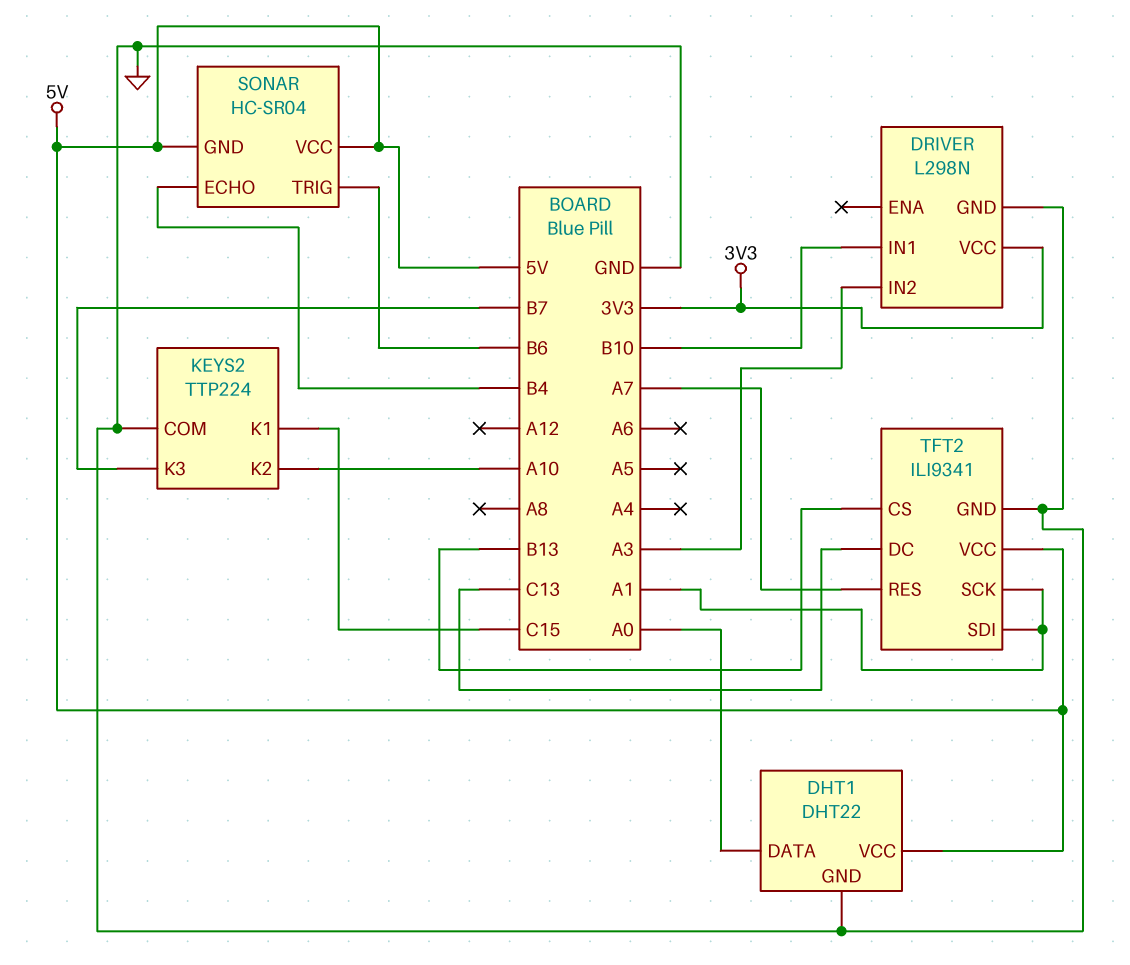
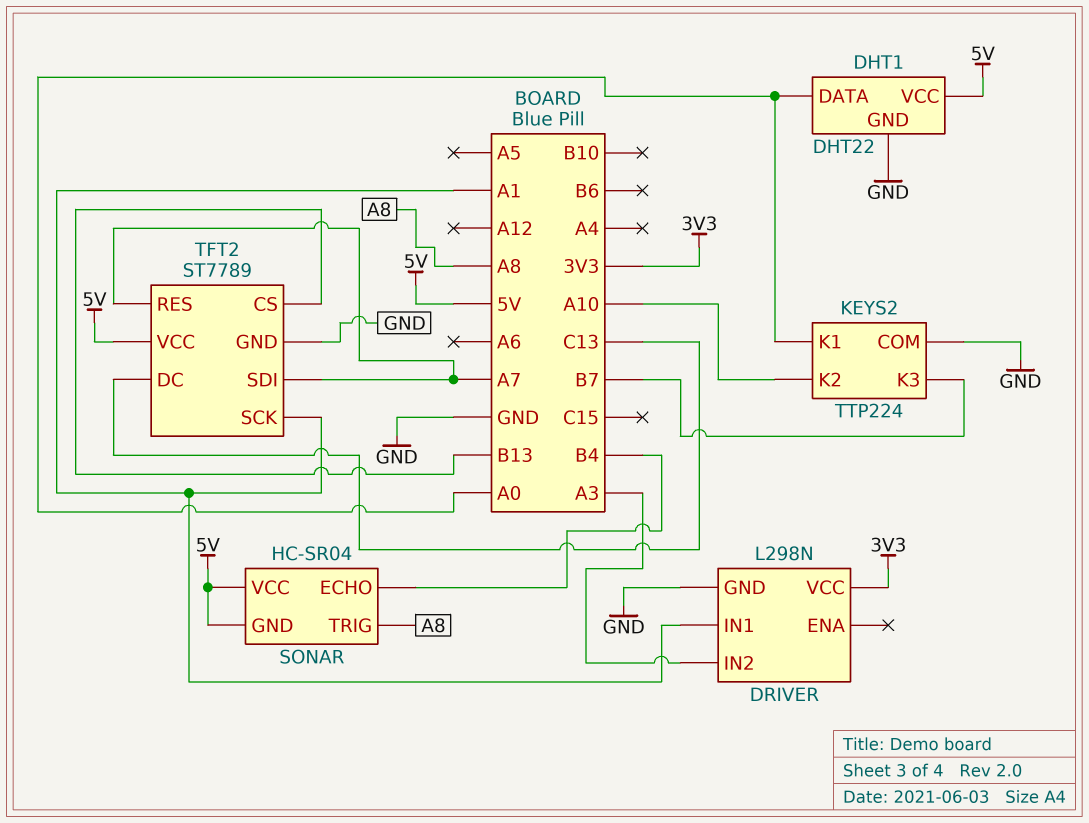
DRIVER pin IN1: B10 -> A1
KEYS2 pin K1: C15 -> A0
SONAR pin TRIG: B6 -> A8
TFT2: ILI9341 -> ST7789
TFT2 pin SDI: A1 -> A7

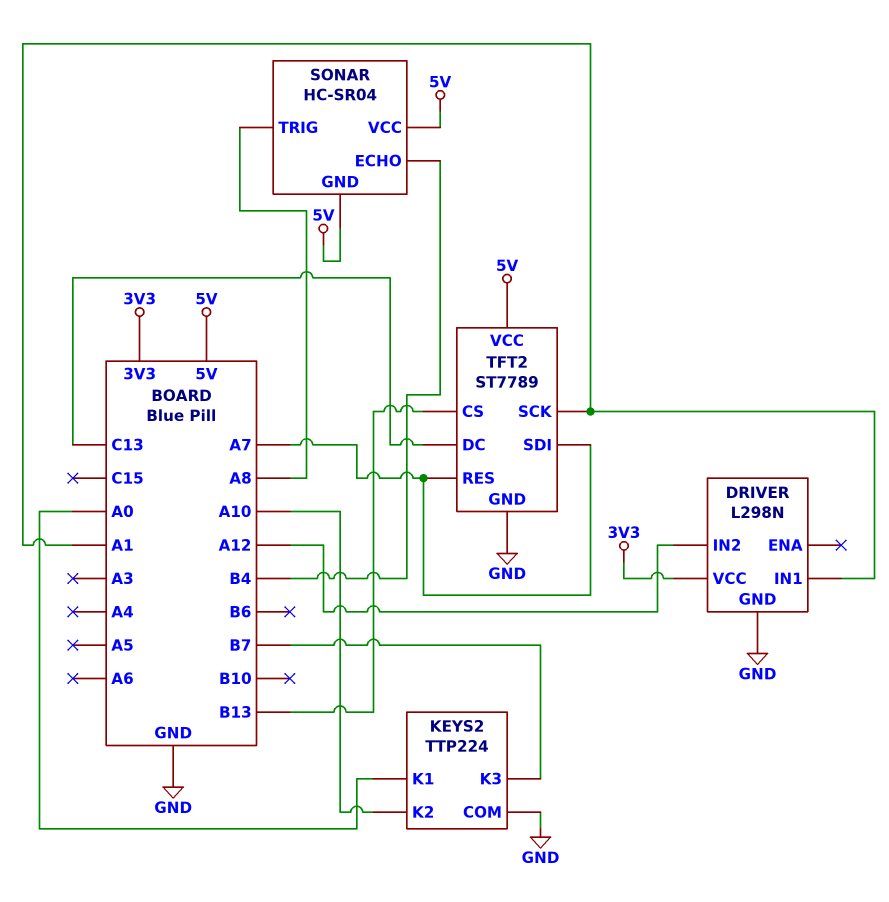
DHT1: DHT22 -> none
DHT1 pin DATA: A0 -> none
DHT1 pin GND: GND -> none
DHT1 pin VCC: 5V -> none
DRIVER pin IN2: A3 -> A12

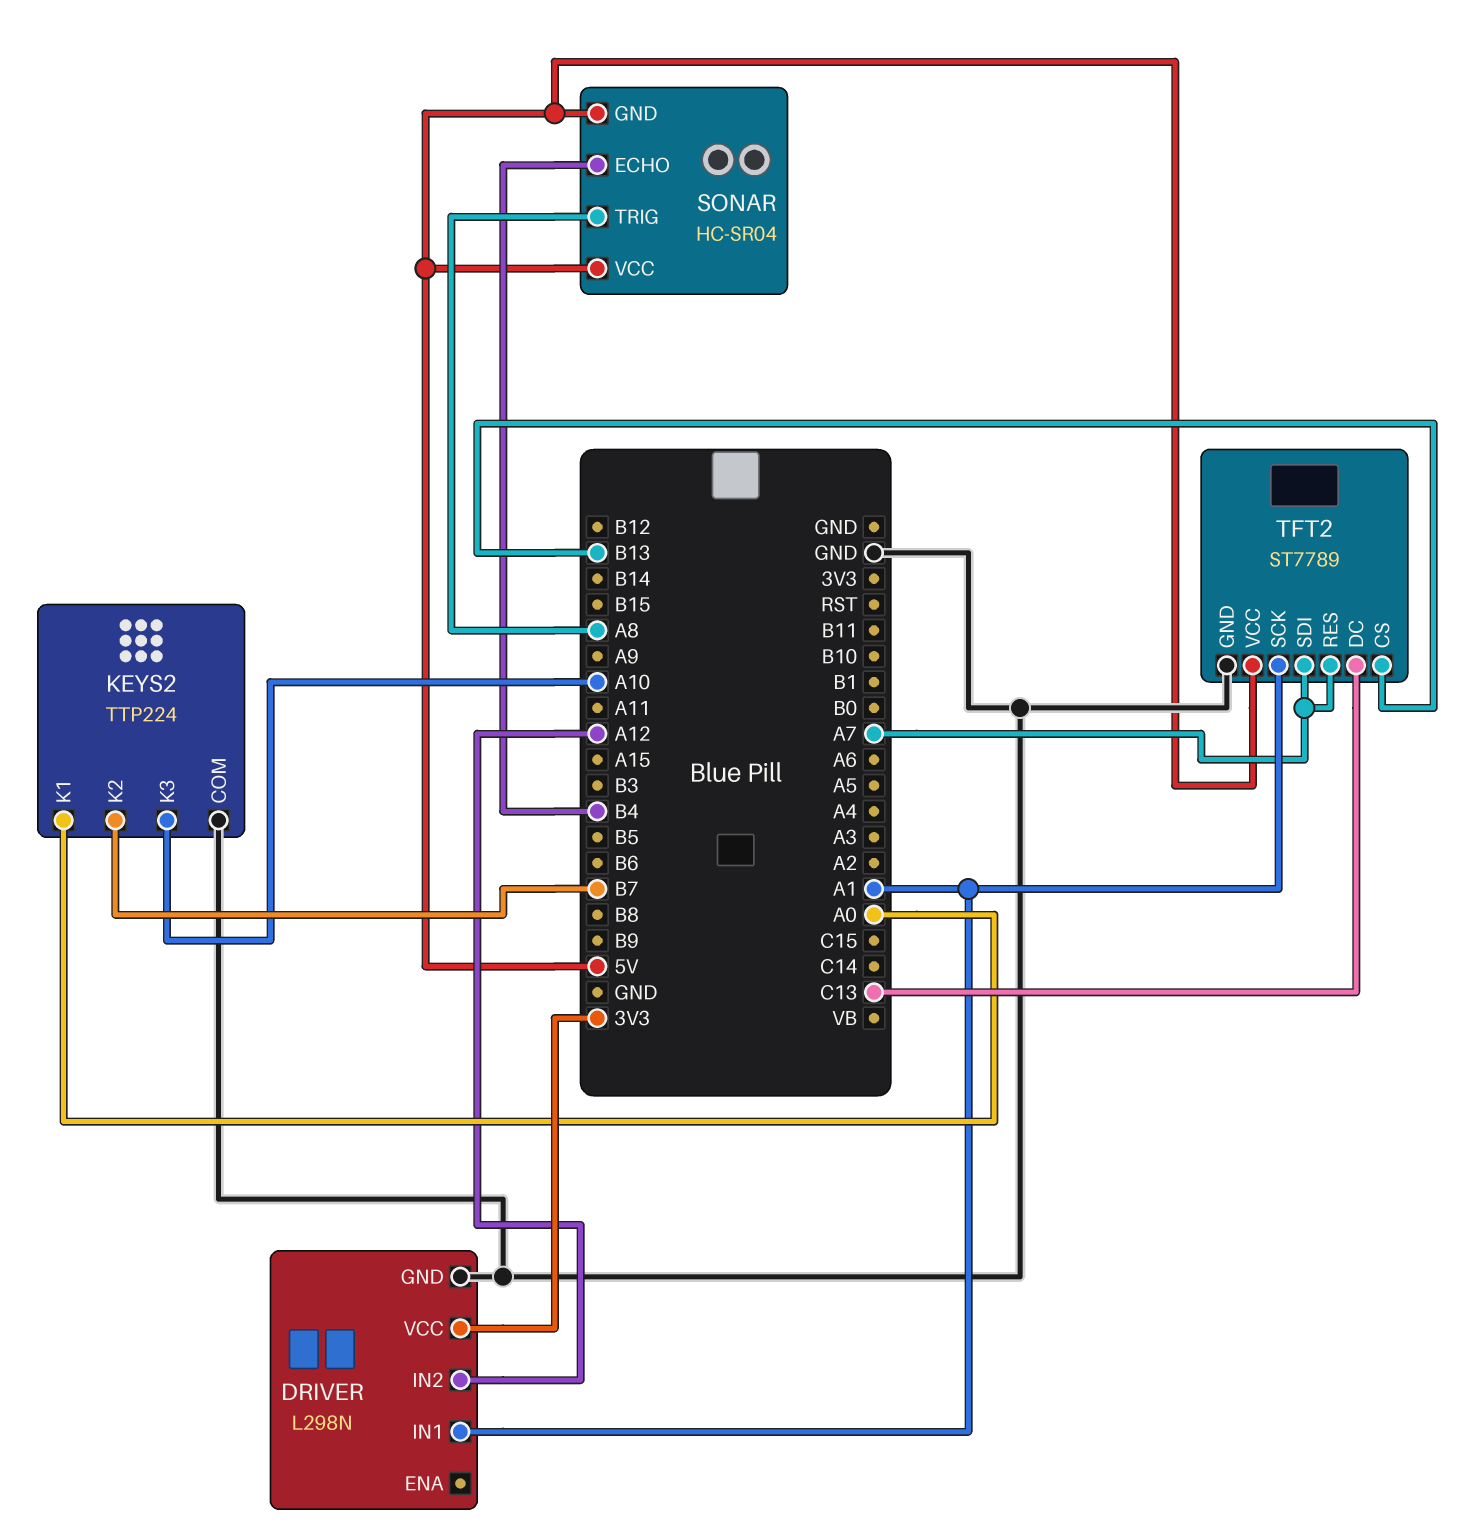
KEYS2 pin K2: A10 -> B7
KEYS2 pin K3: B7 -> A10

